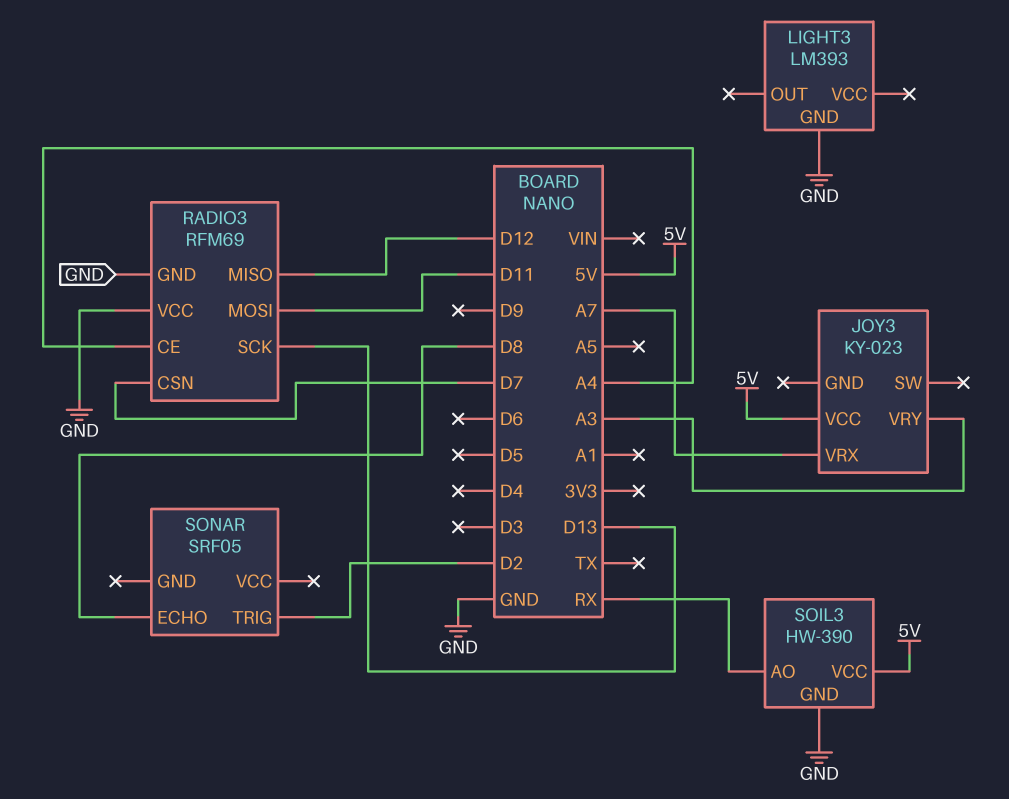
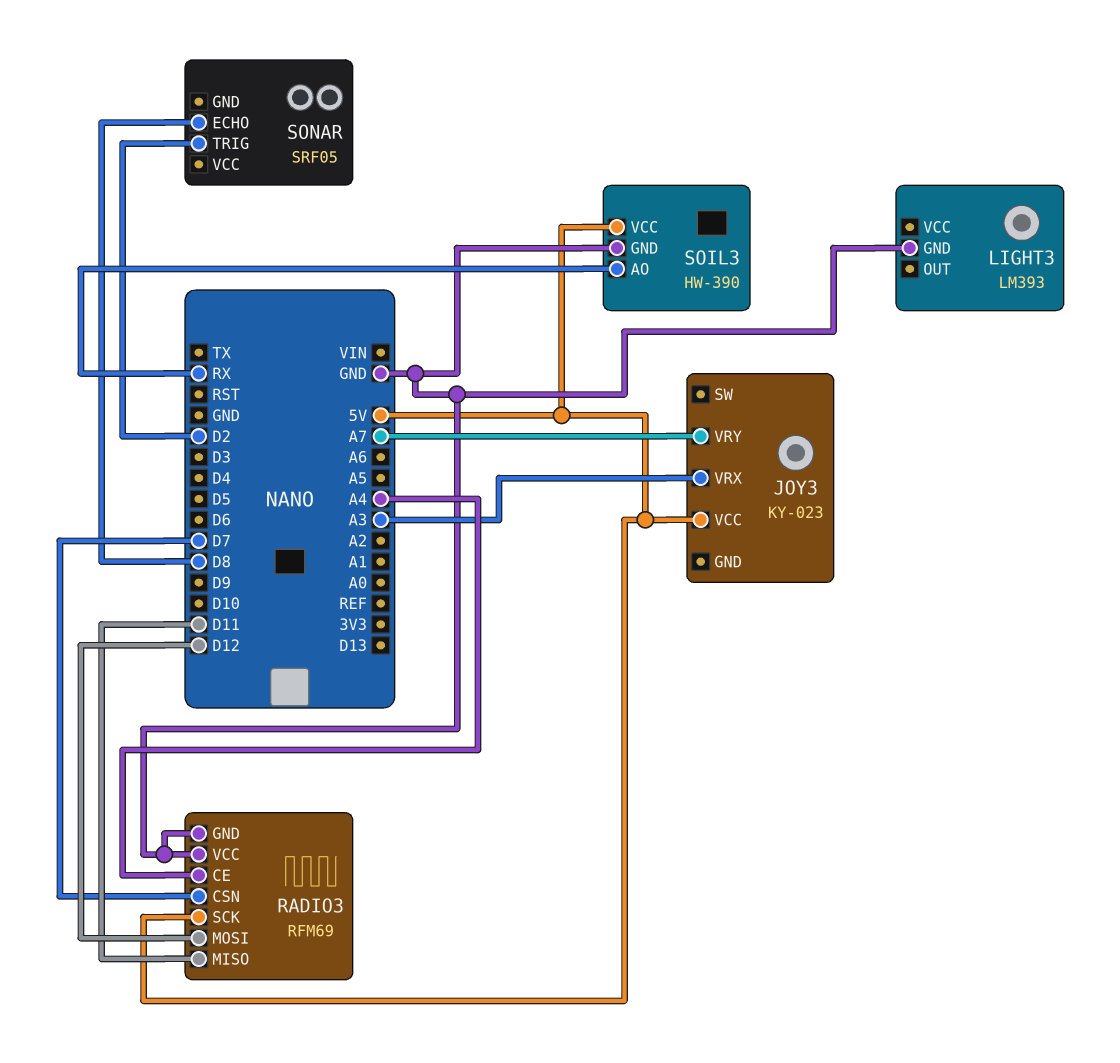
JOY3 pin VRX: A7 -> A3
JOY3 pin VRY: A3 -> A7
RADIO3 pin MISO: D12 -> D11
RADIO3 pin MOSI: D11 -> D12
RADIO3 pin SCK: D13 -> 5V

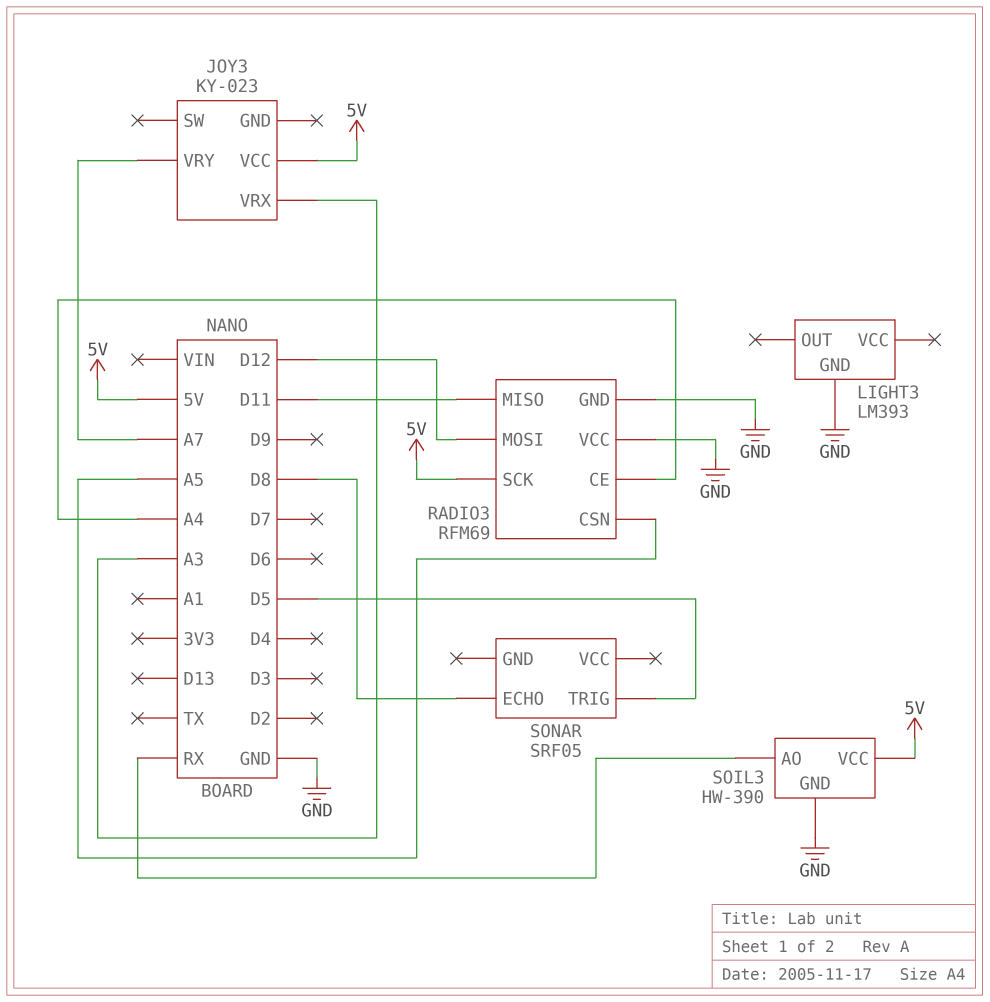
RADIO3 pin CSN: D7 -> A5
SONAR pin TRIG: D2 -> D5

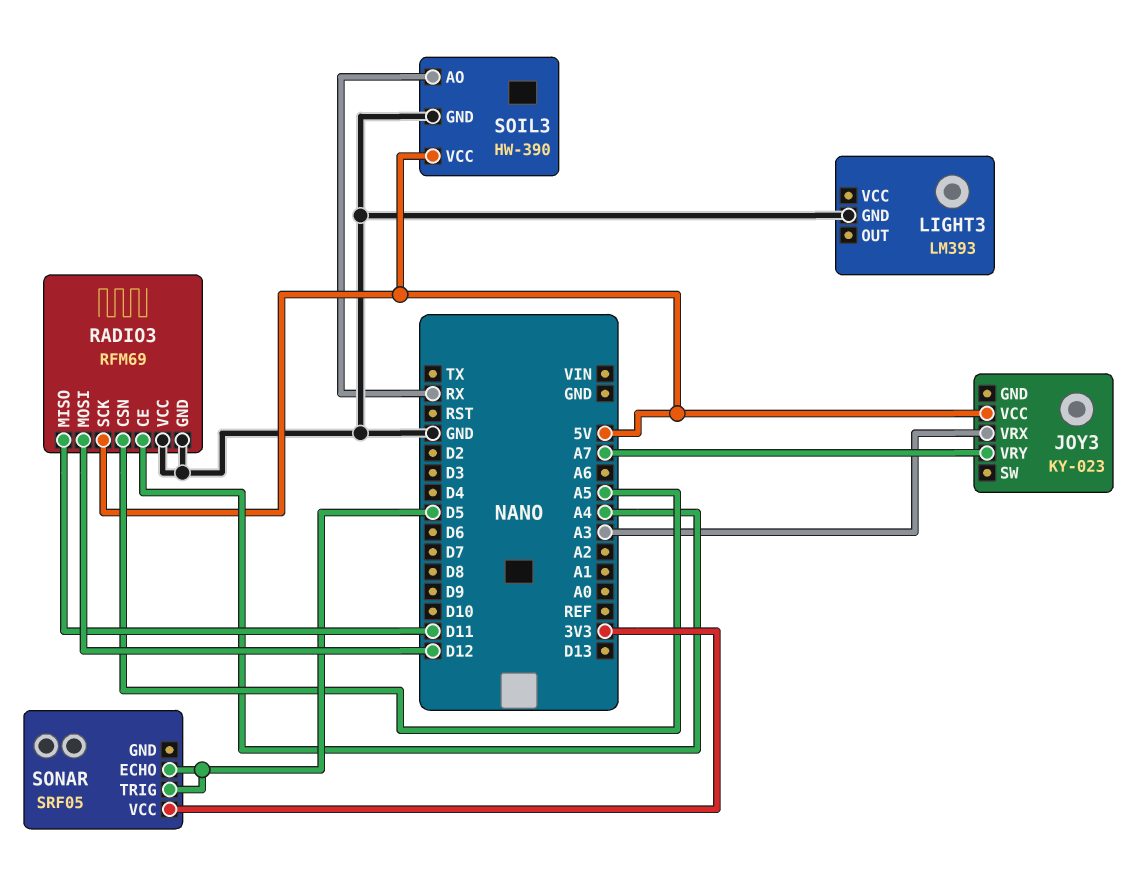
SONAR pin ECHO: D8 -> D5
SONAR pin VCC: none -> 3V3

